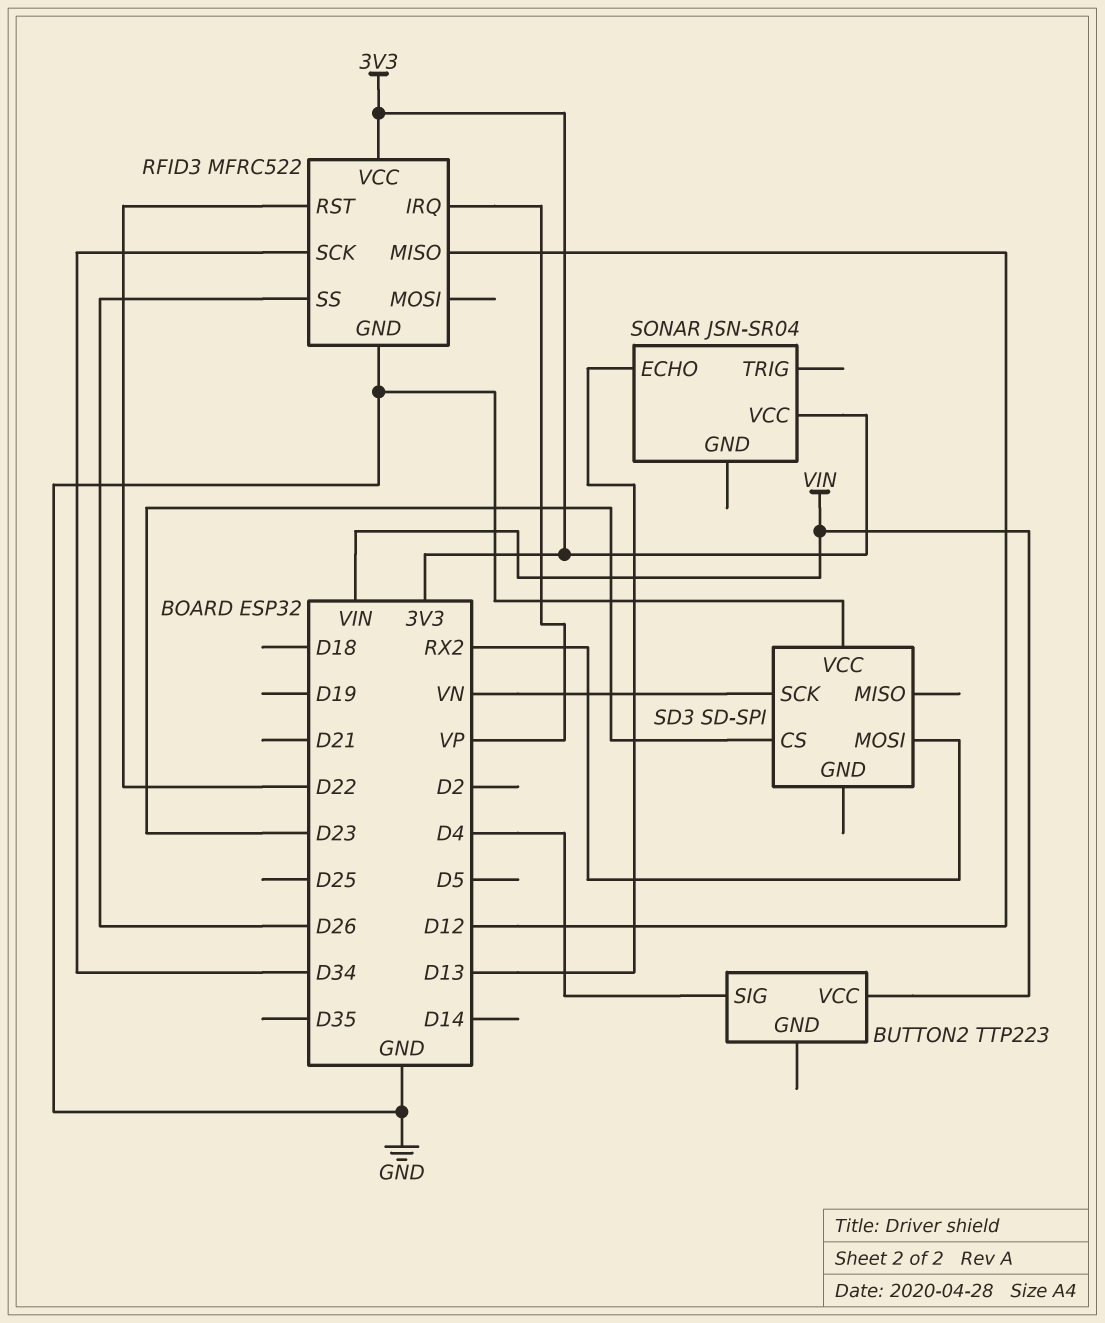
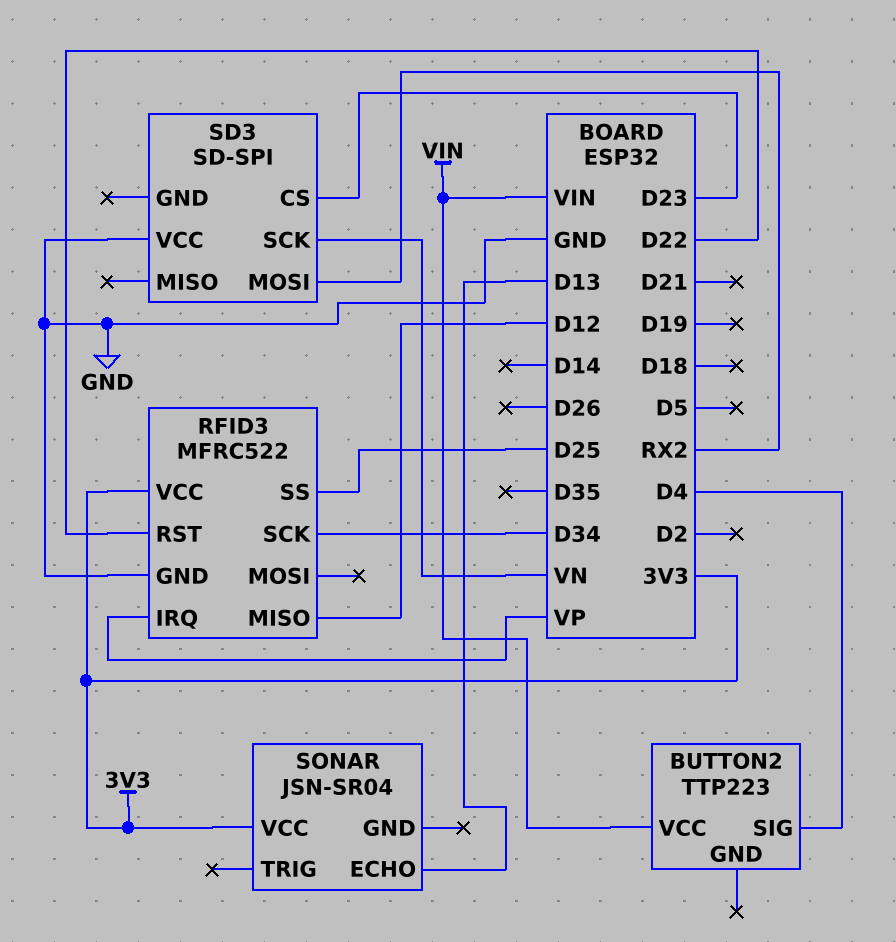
RFID3 pin SS: D26 -> D25

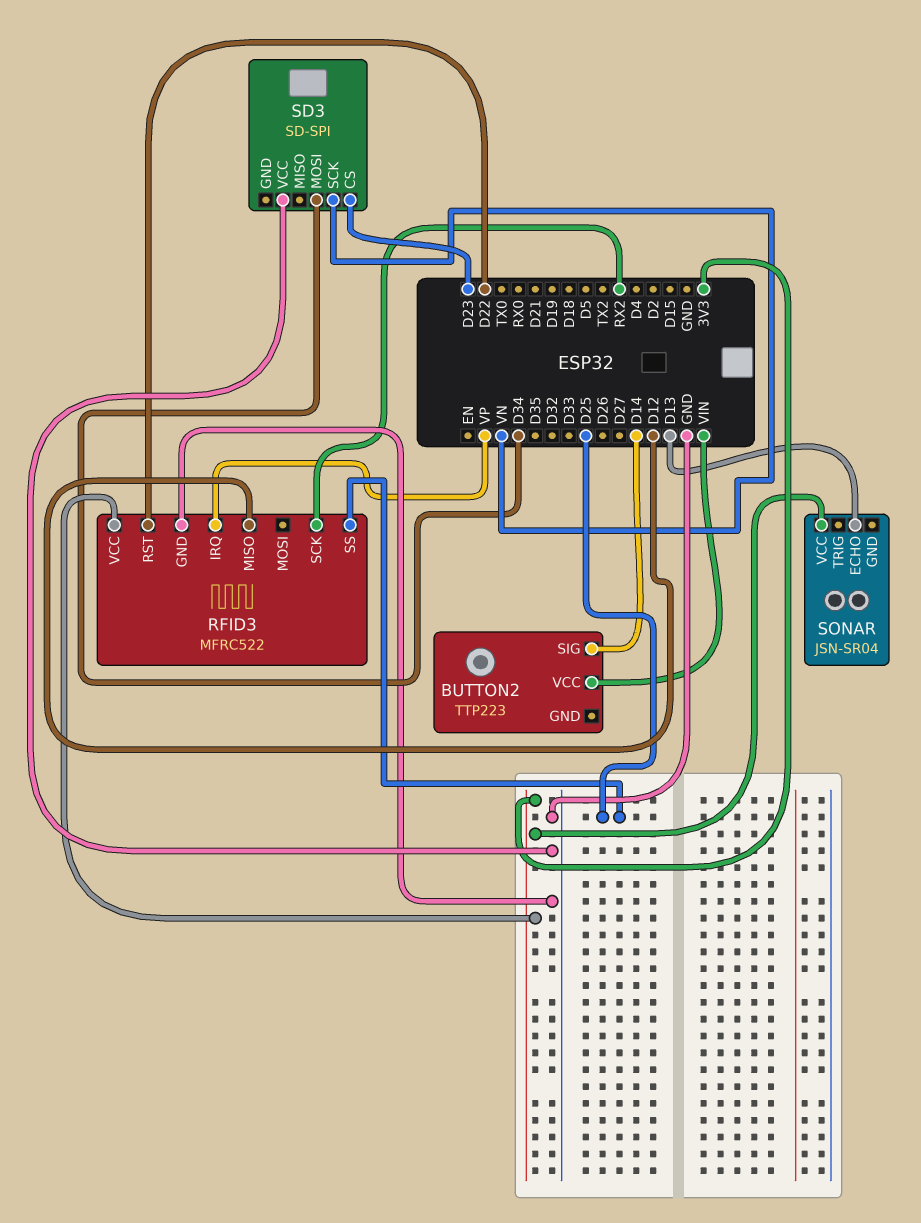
BUTTON2 pin SIG: D4 -> D14
RFID3 pin SCK: D34 -> RX2
SD3 pin MOSI: RX2 -> D34

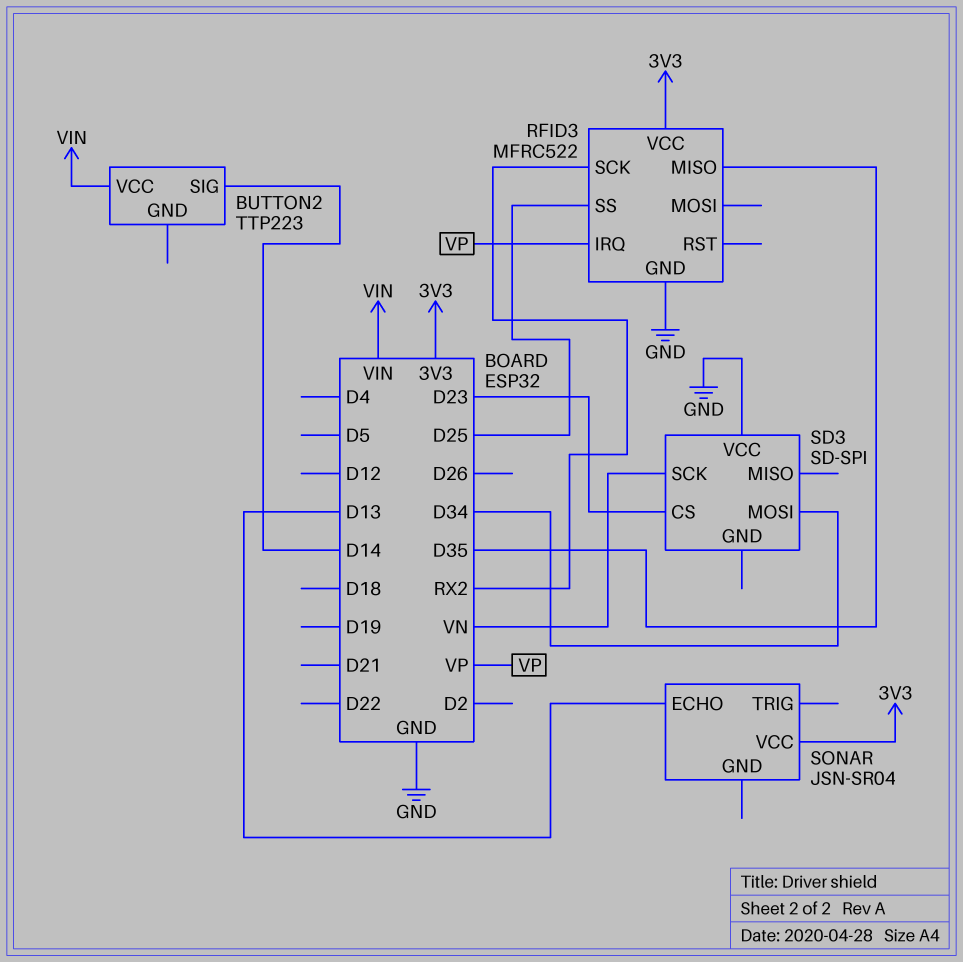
RFID3 pin MISO: D12 -> D35
RFID3 pin RST: D22 -> none

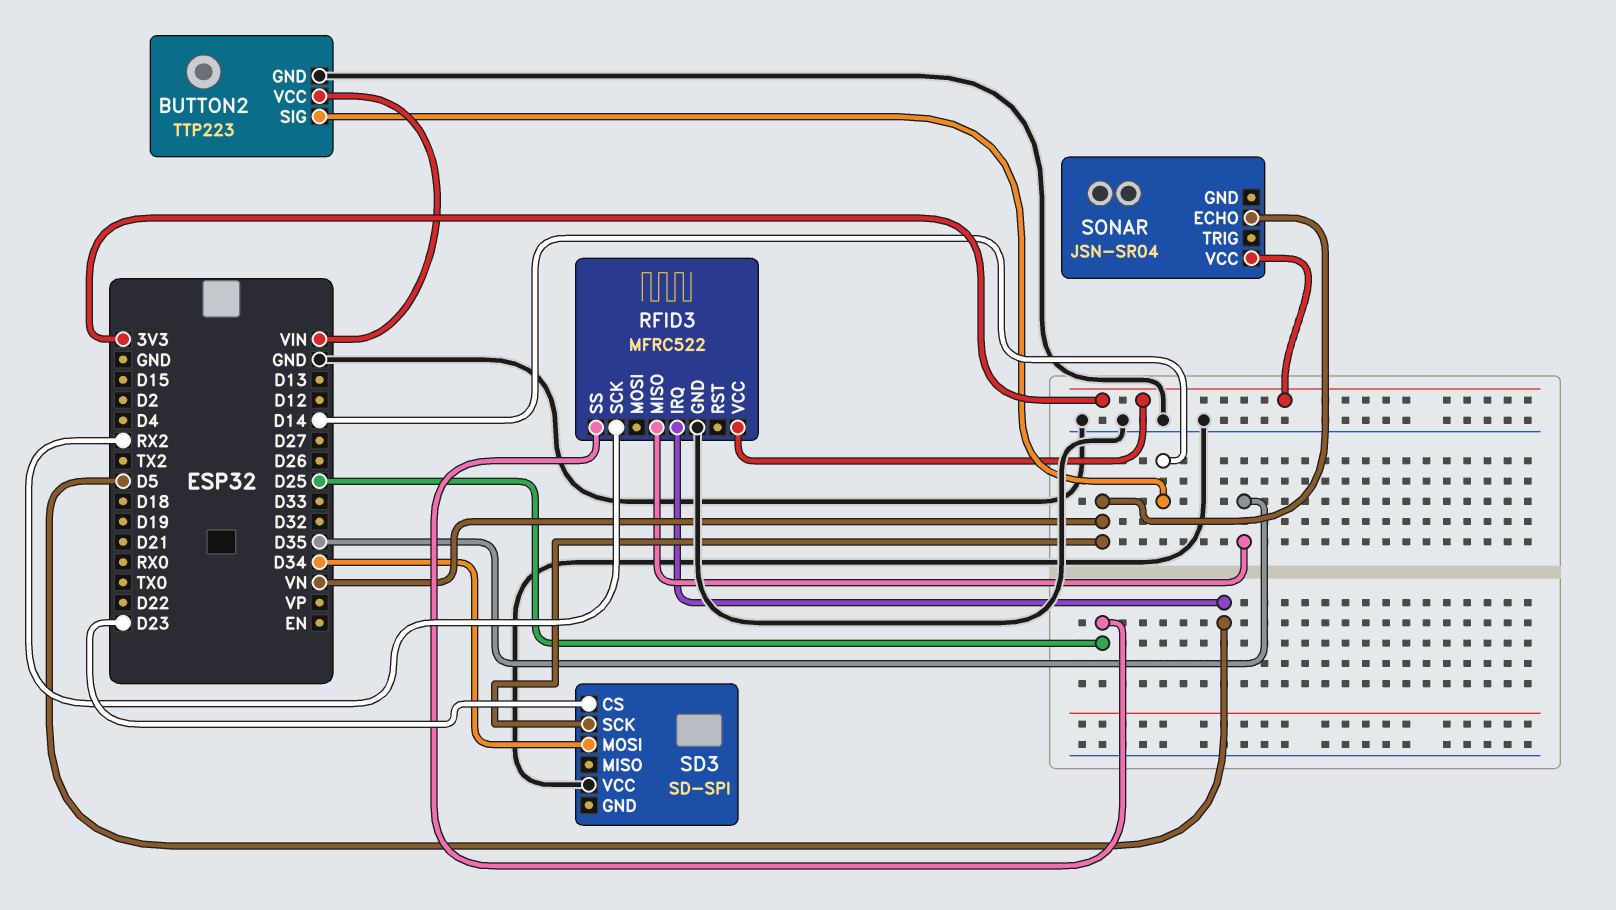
BUTTON2 pin GND: none -> GND
RFID3 pin IRQ: VP -> D5
SONAR pin ECHO: D13 -> VN

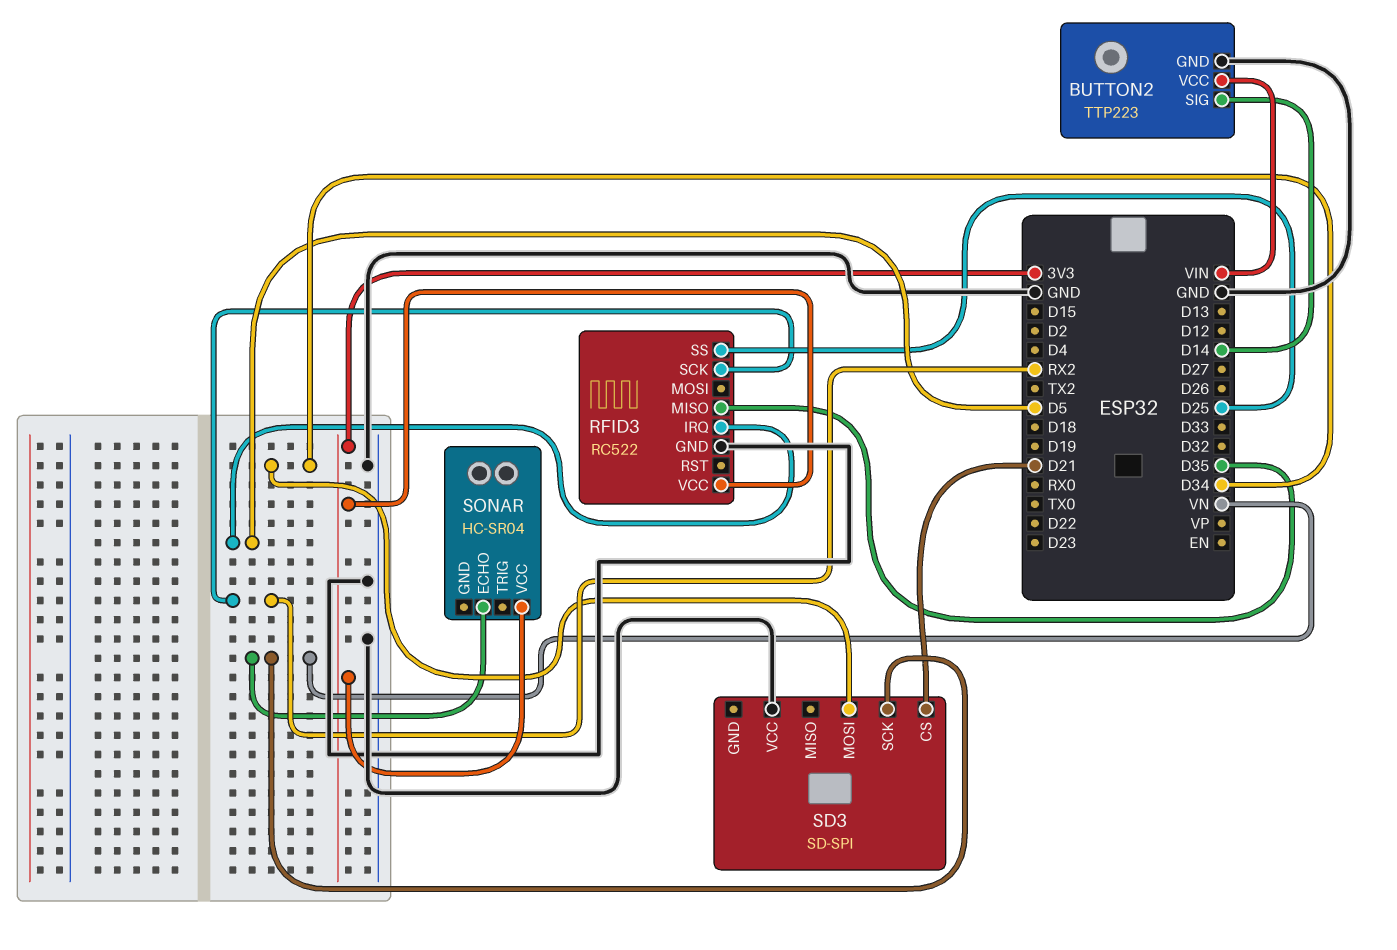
RFID3: MFRC522 -> RC522
SD3 pin CS: D23 -> D21
SONAR: JSN-SR04 -> HC-SR04

